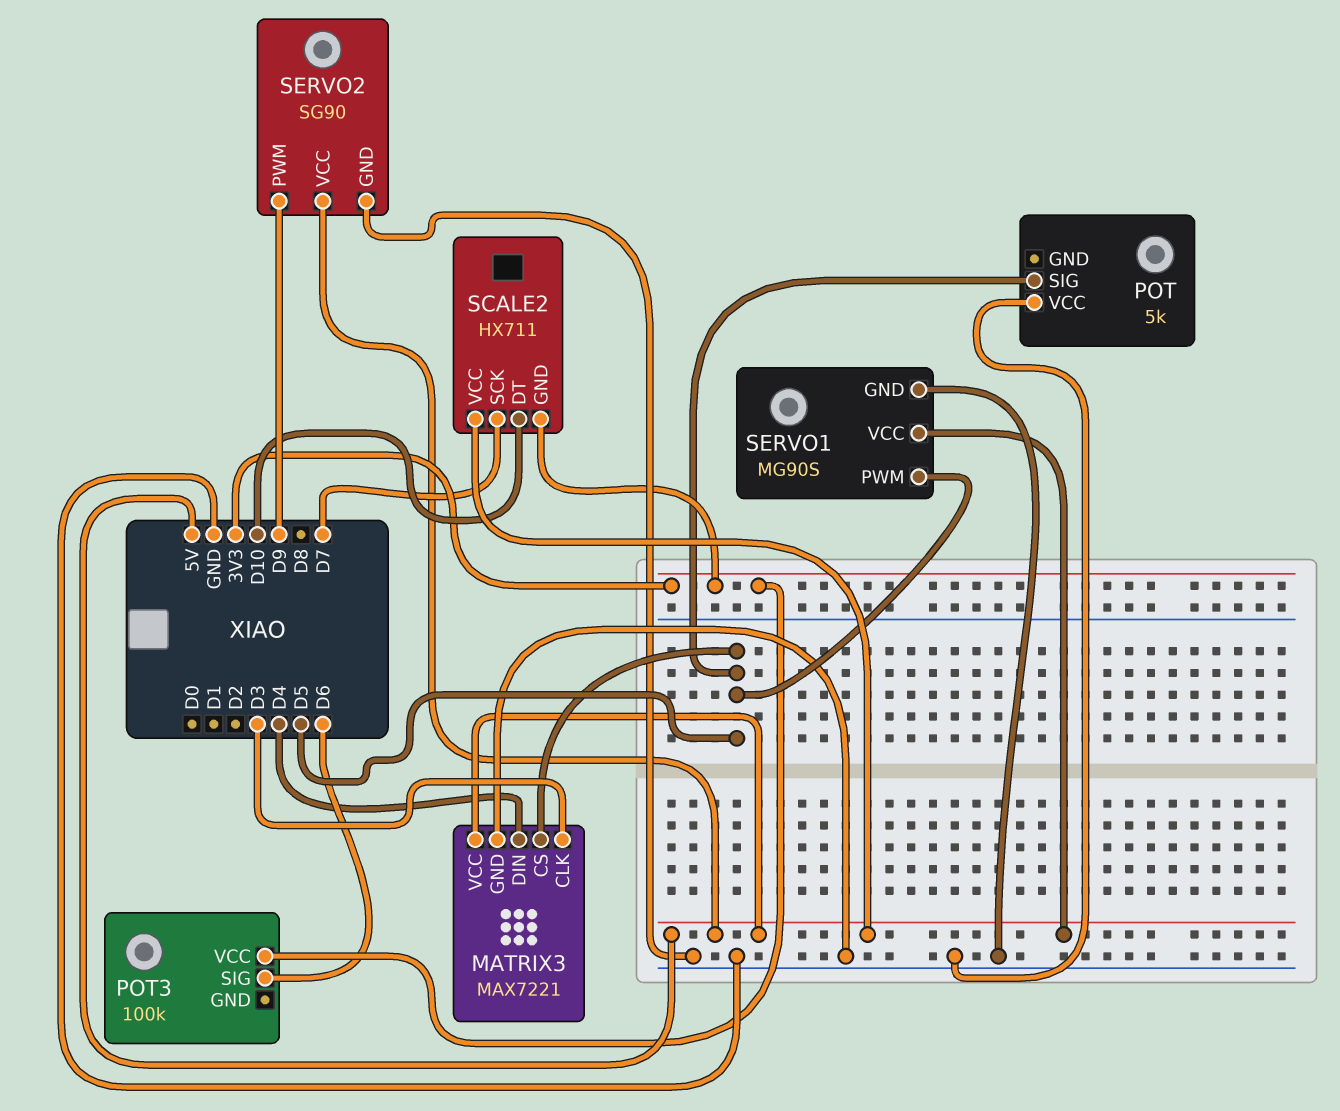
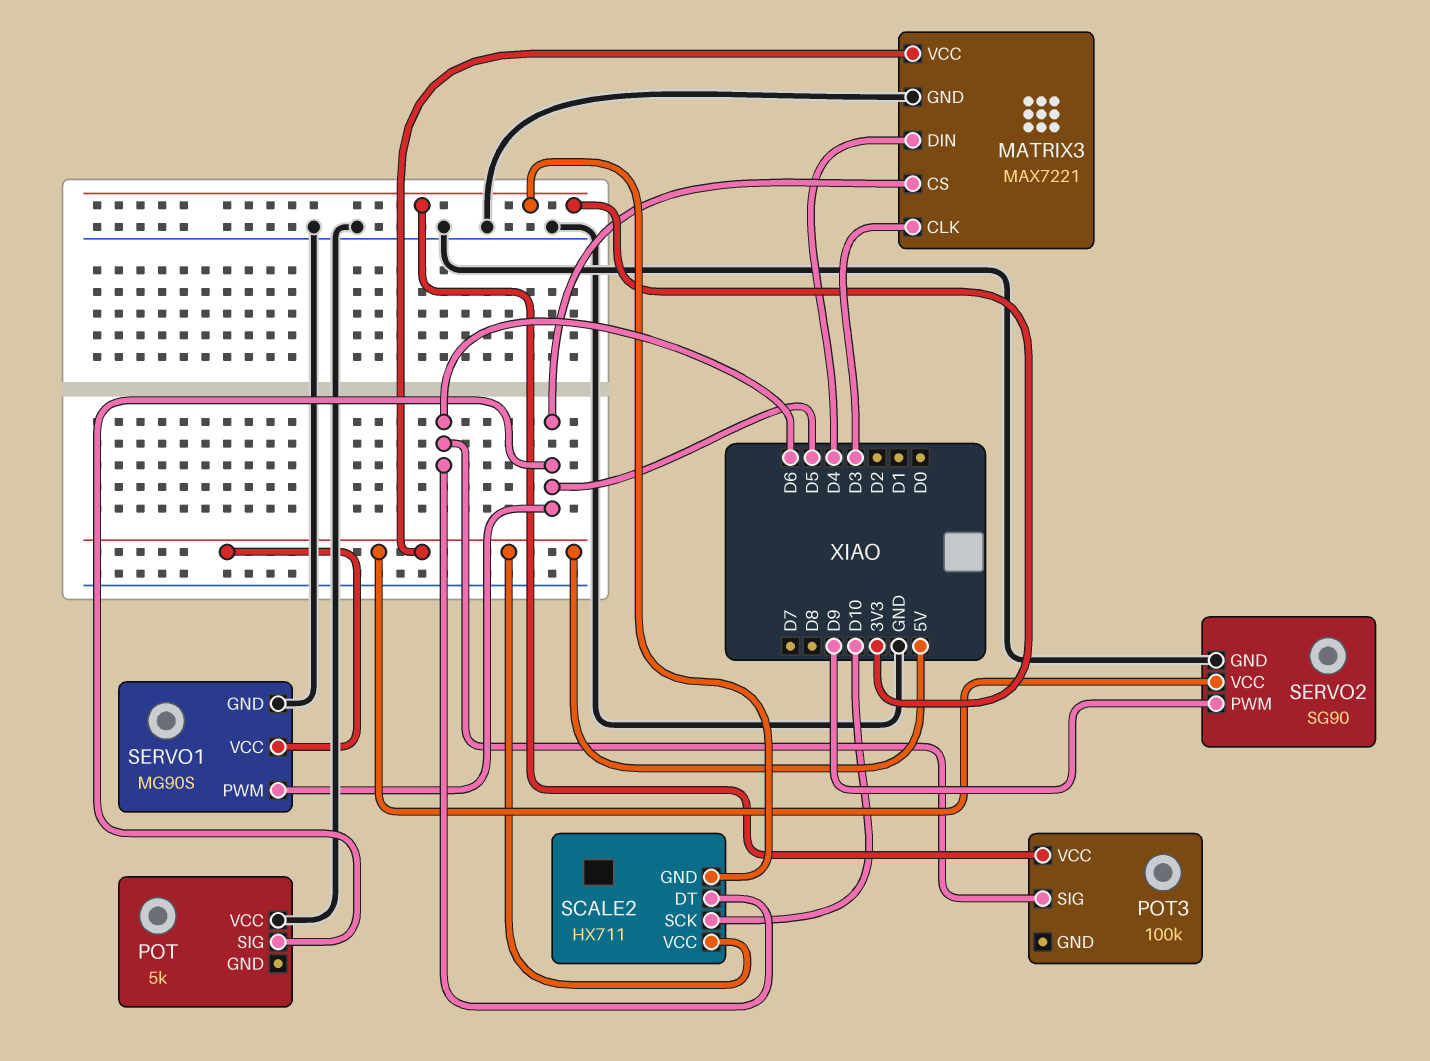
SCALE2 pin DT: D10 -> D6
SCALE2 pin SCK: D7 -> D10

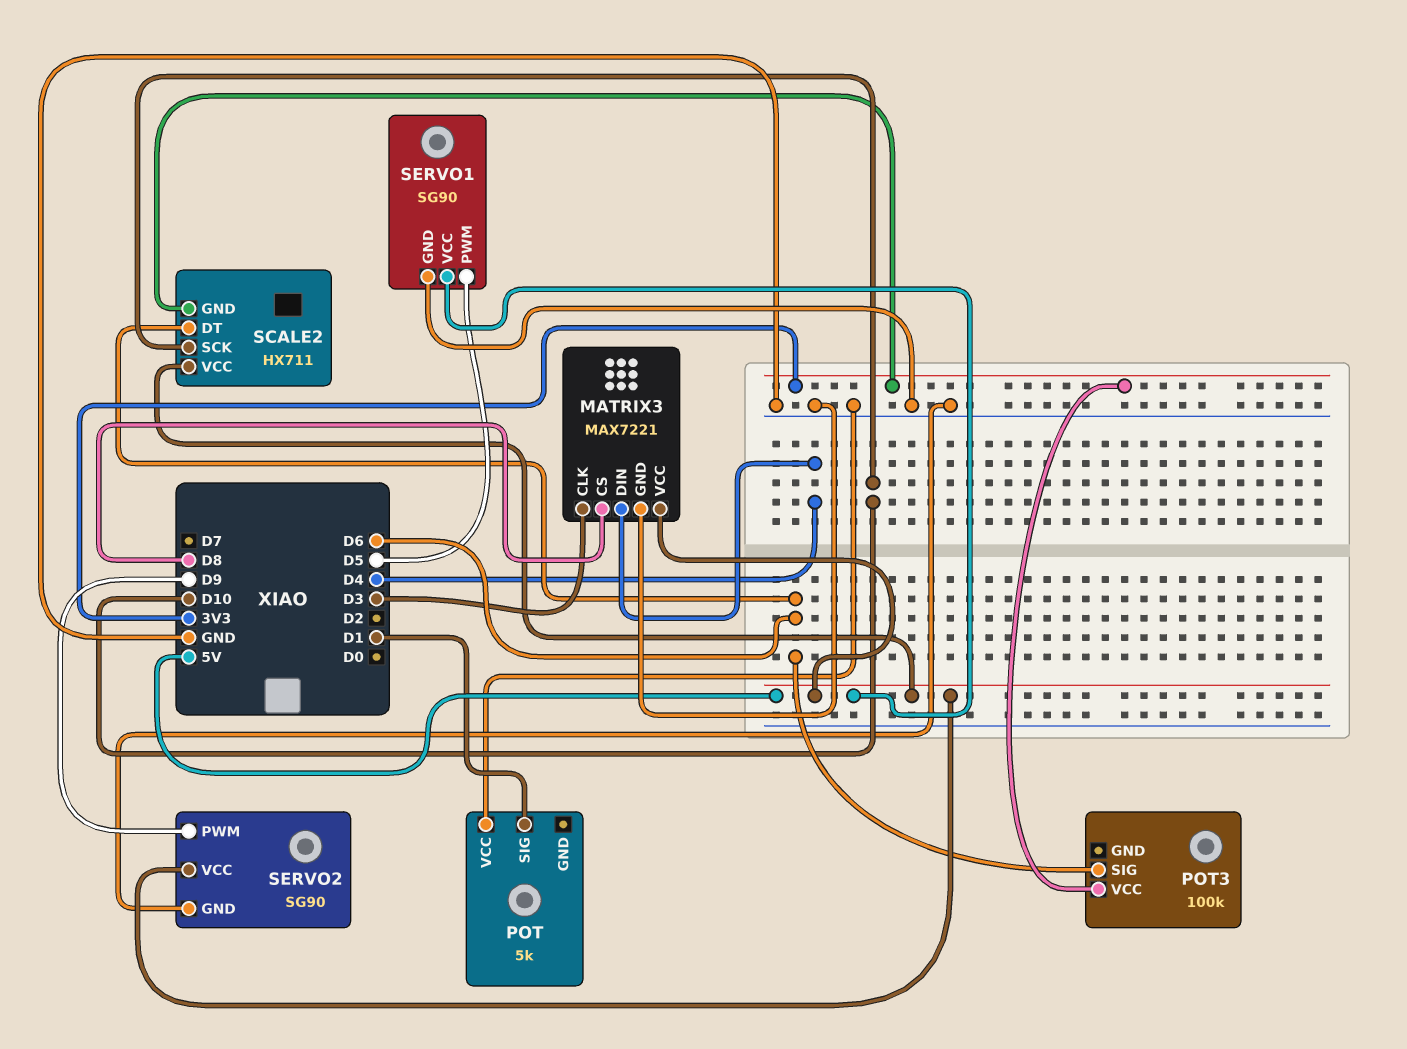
MATRIX3 pin CS: D5 -> D8
POT pin SIG: D5 -> D1
SERVO1: MG90S -> SG90

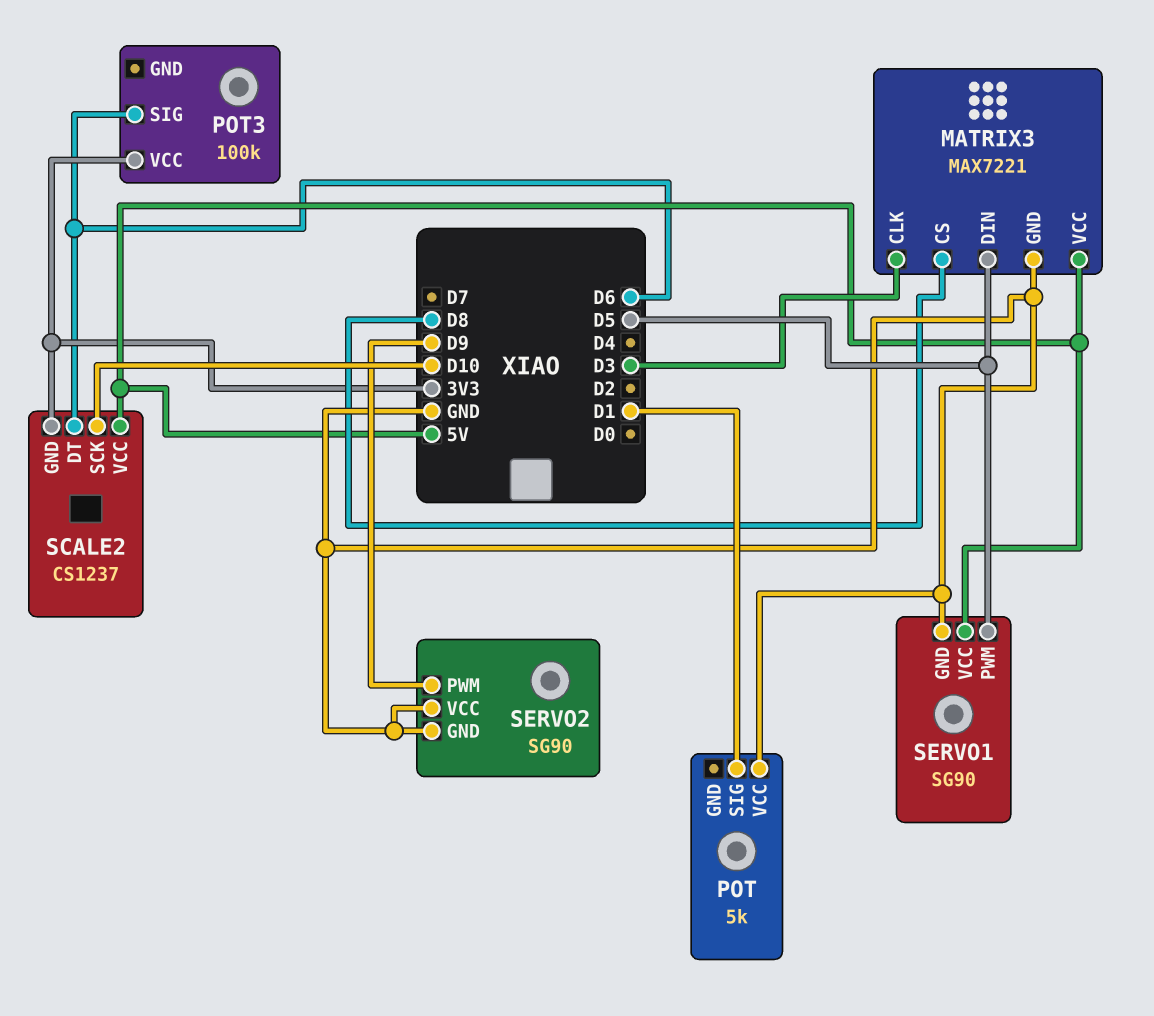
MATRIX3 pin DIN: D4 -> D5
SCALE2: HX711 -> CS1237
SERVO2 pin VCC: 5V -> GND

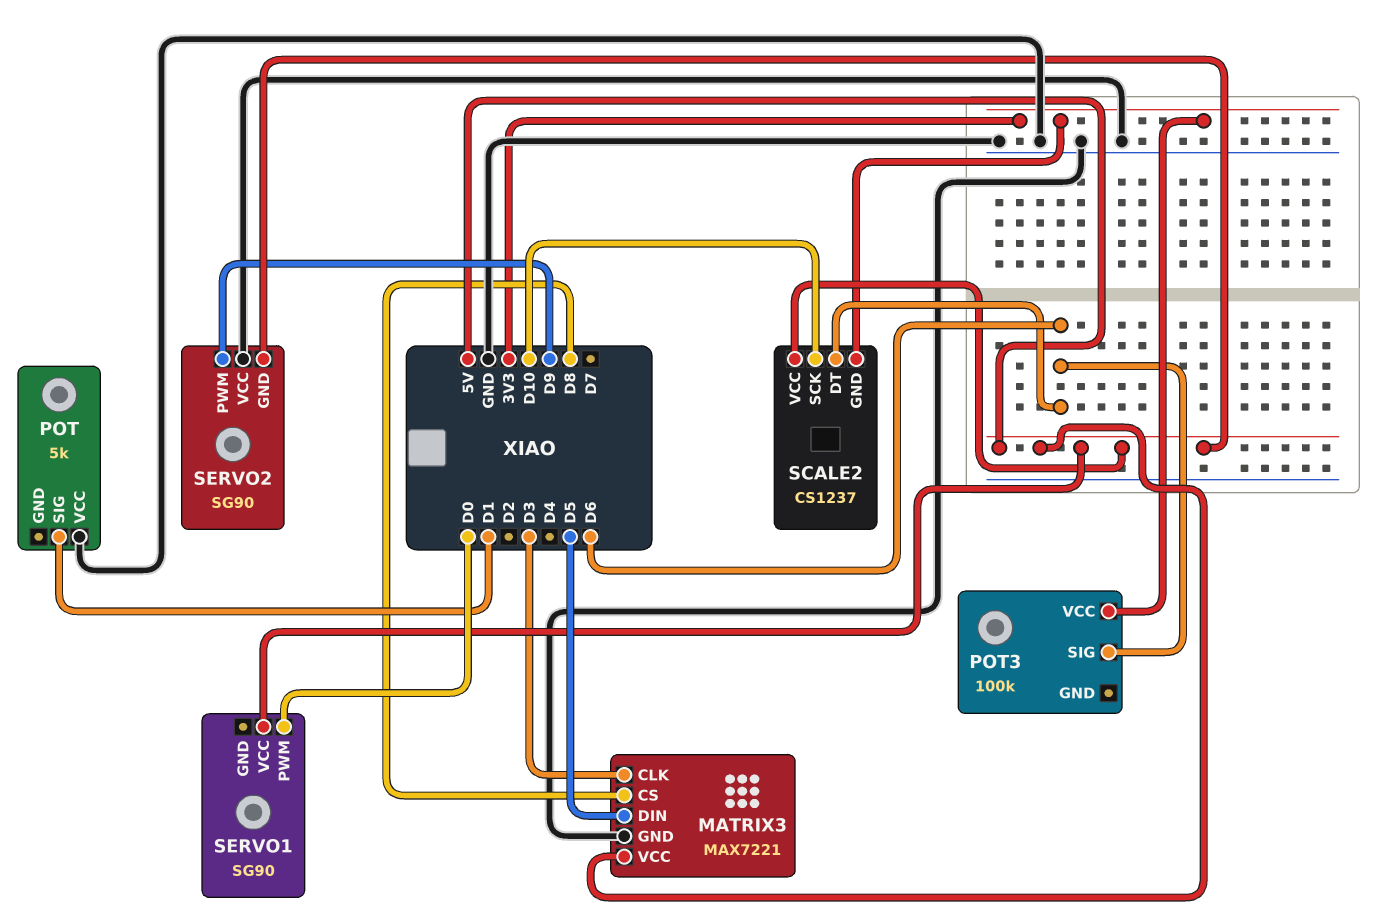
SERVO1 pin GND: GND -> none
SERVO1 pin PWM: D5 -> D0
SERVO2 pin GND: GND -> 5V

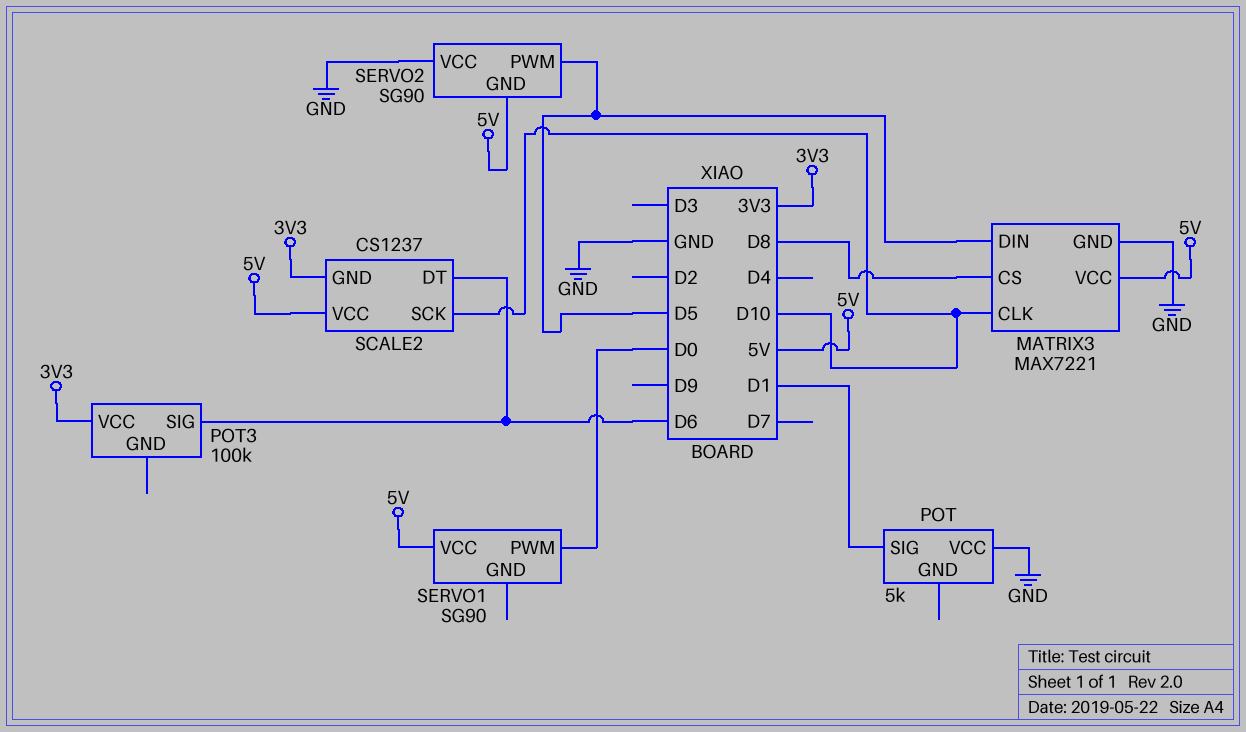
MATRIX3 pin CLK: D3 -> D10
SERVO2 pin PWM: D9 -> D5

